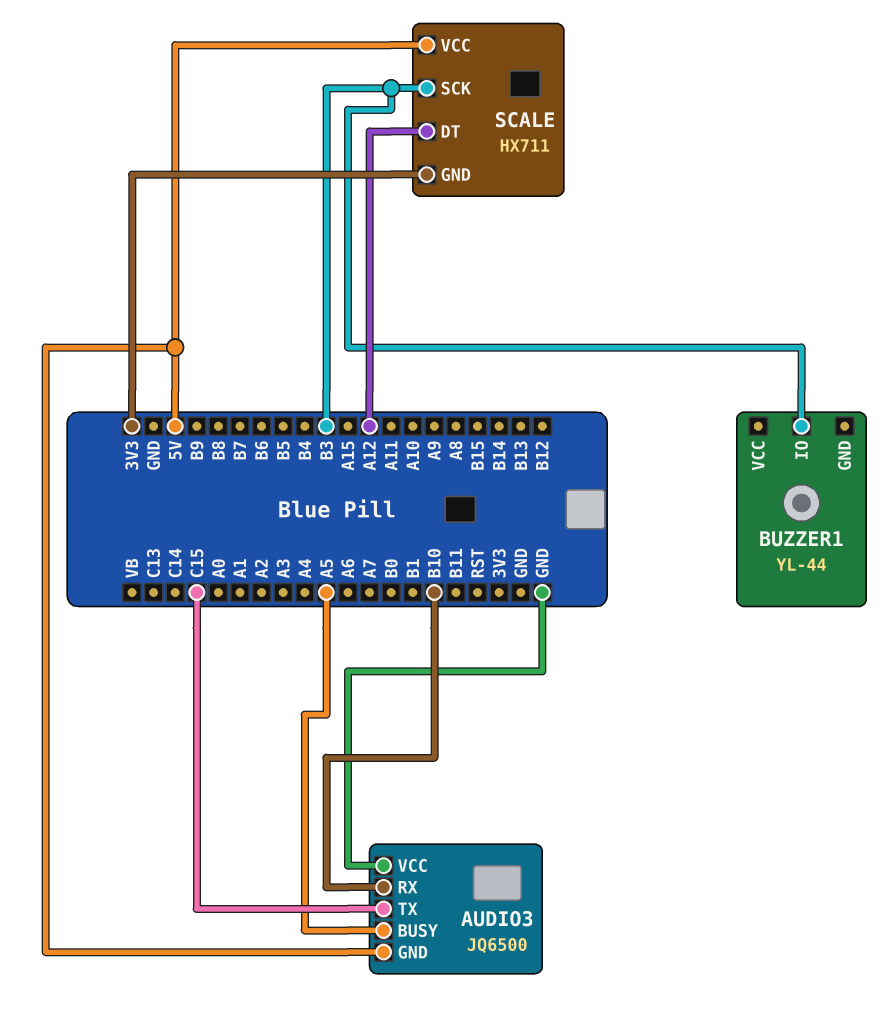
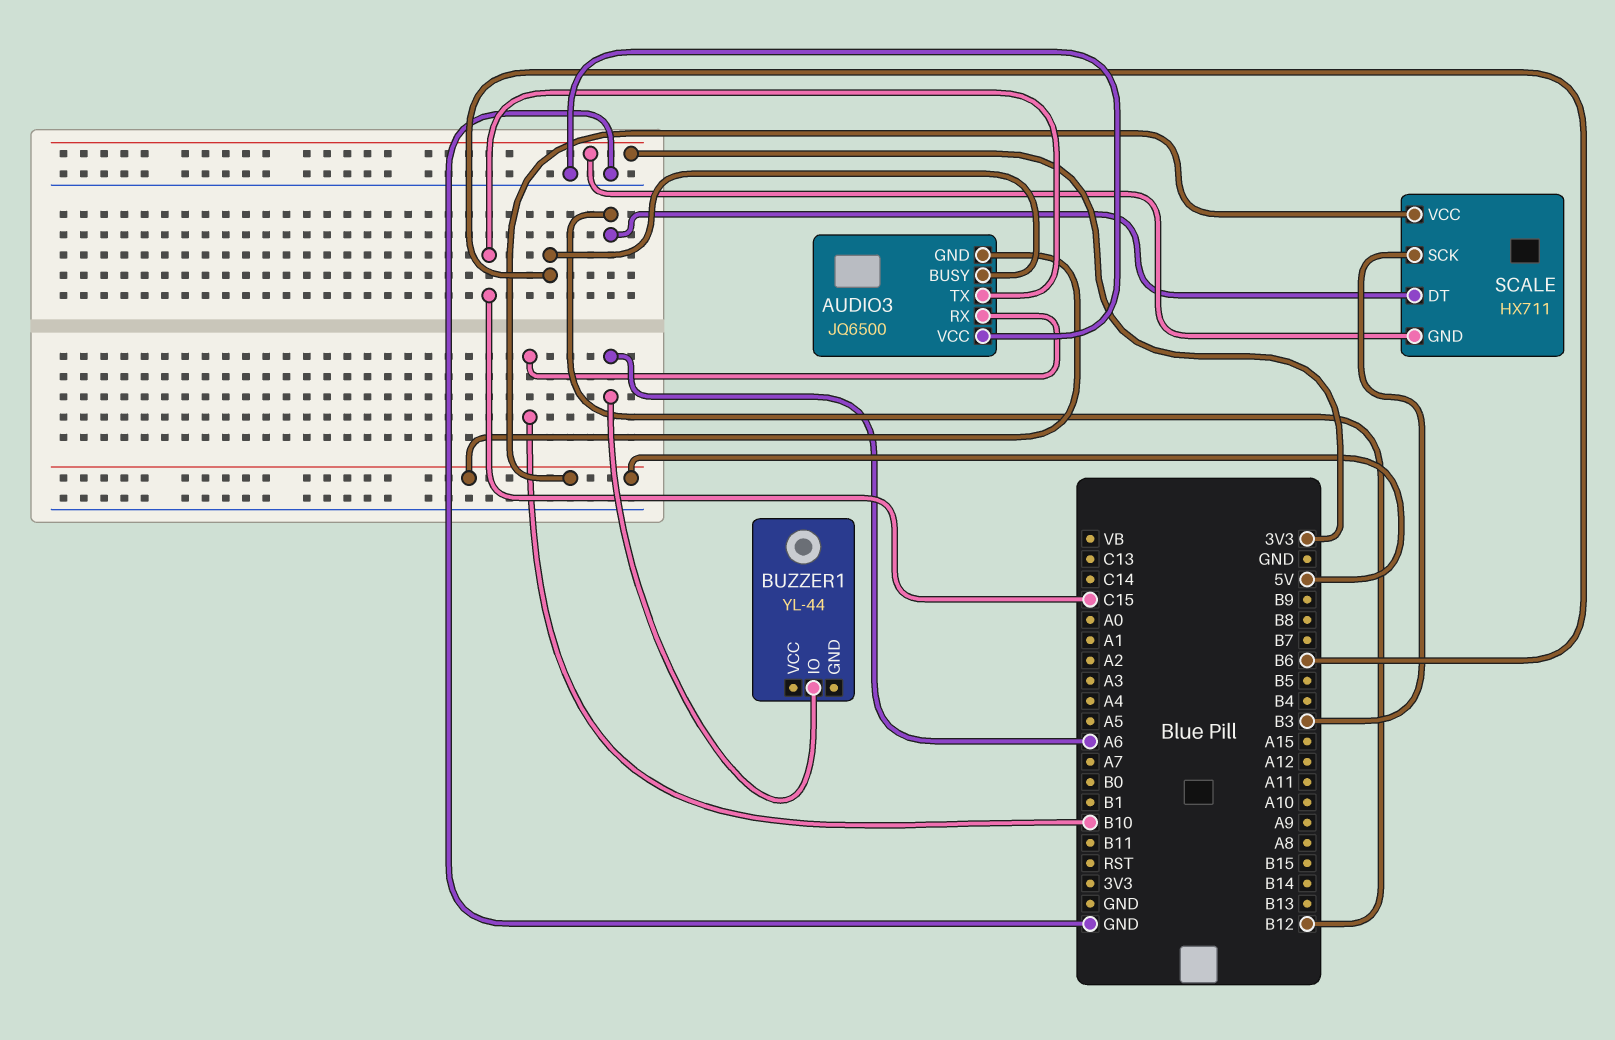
AUDIO3 pin BUSY: A5 -> B6
BUZZER1 pin IO: B3 -> A6
SCALE pin DT: A12 -> B12

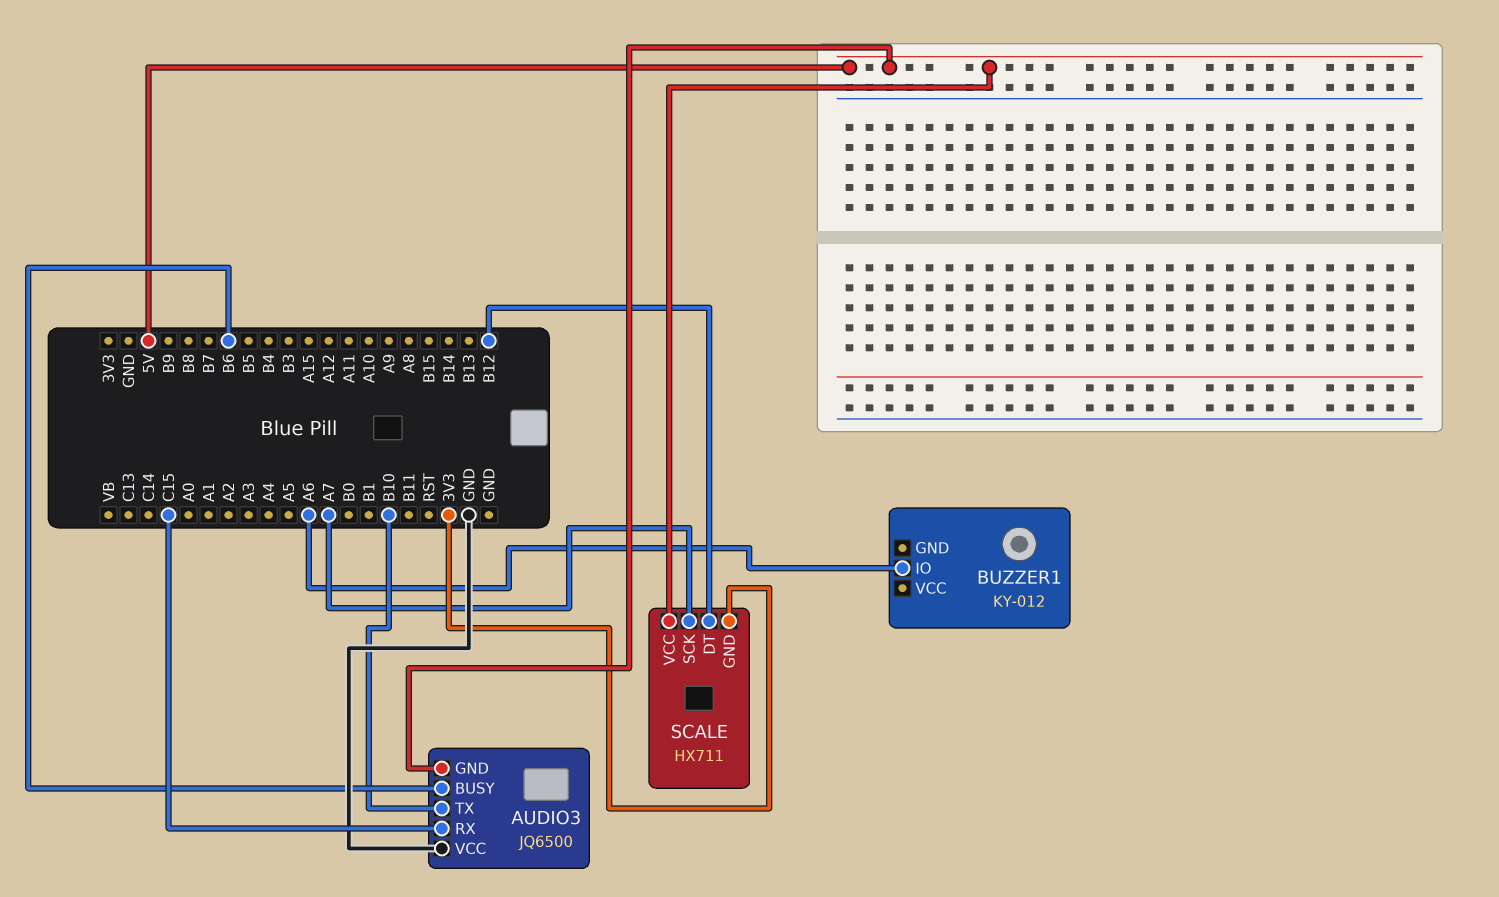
AUDIO3 pin RX: B10 -> C15
AUDIO3 pin TX: C15 -> B10
BUZZER1: YL-44 -> KY-012
SCALE pin SCK: B3 -> A7

